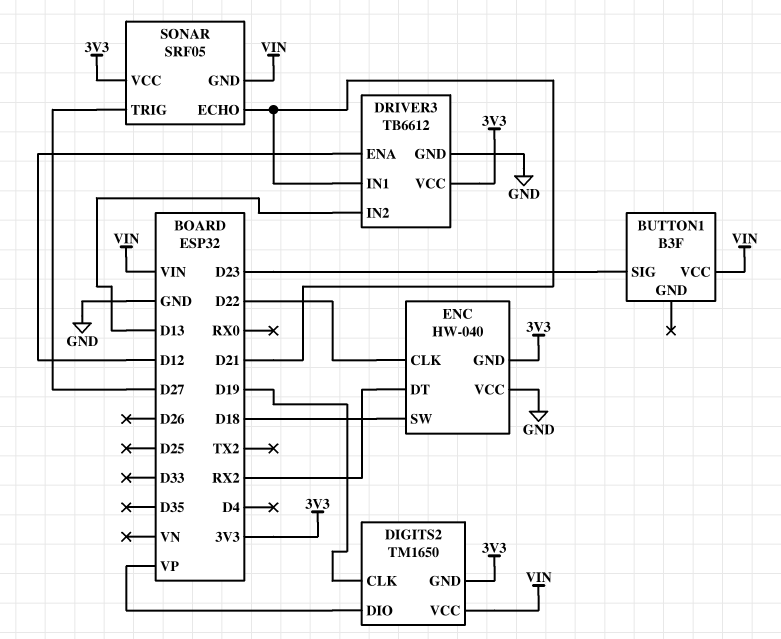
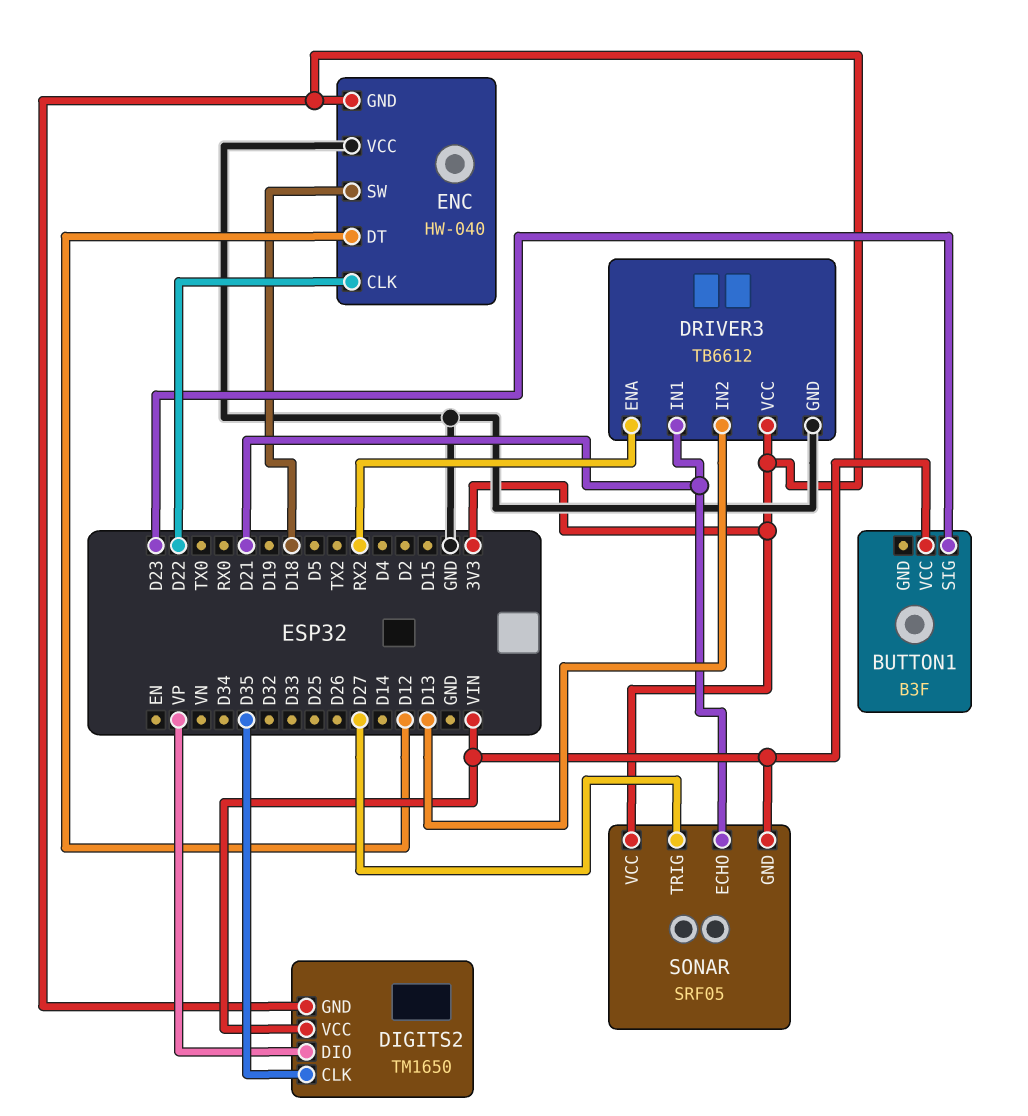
DIGITS2 pin CLK: D19 -> D35
DRIVER3 pin ENA: D12 -> RX2
ENC pin DT: RX2 -> D12

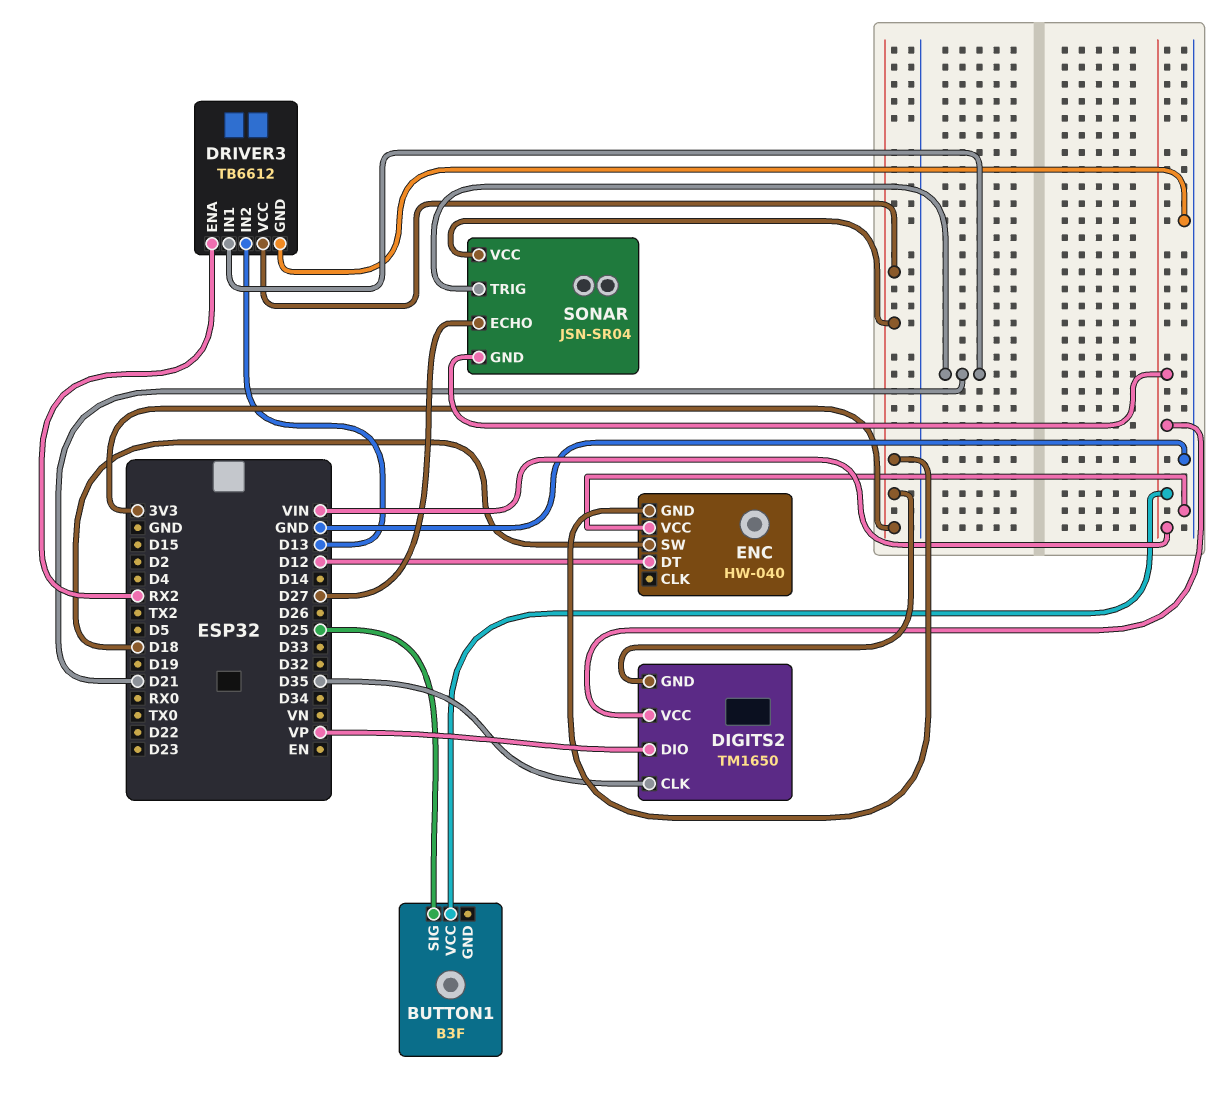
BUTTON1 pin SIG: D23 -> D25
ENC pin CLK: D22 -> none
SONAR: SRF05 -> JSN-SR04
SONAR pin ECHO: D21 -> D27
SONAR pin TRIG: D27 -> D21

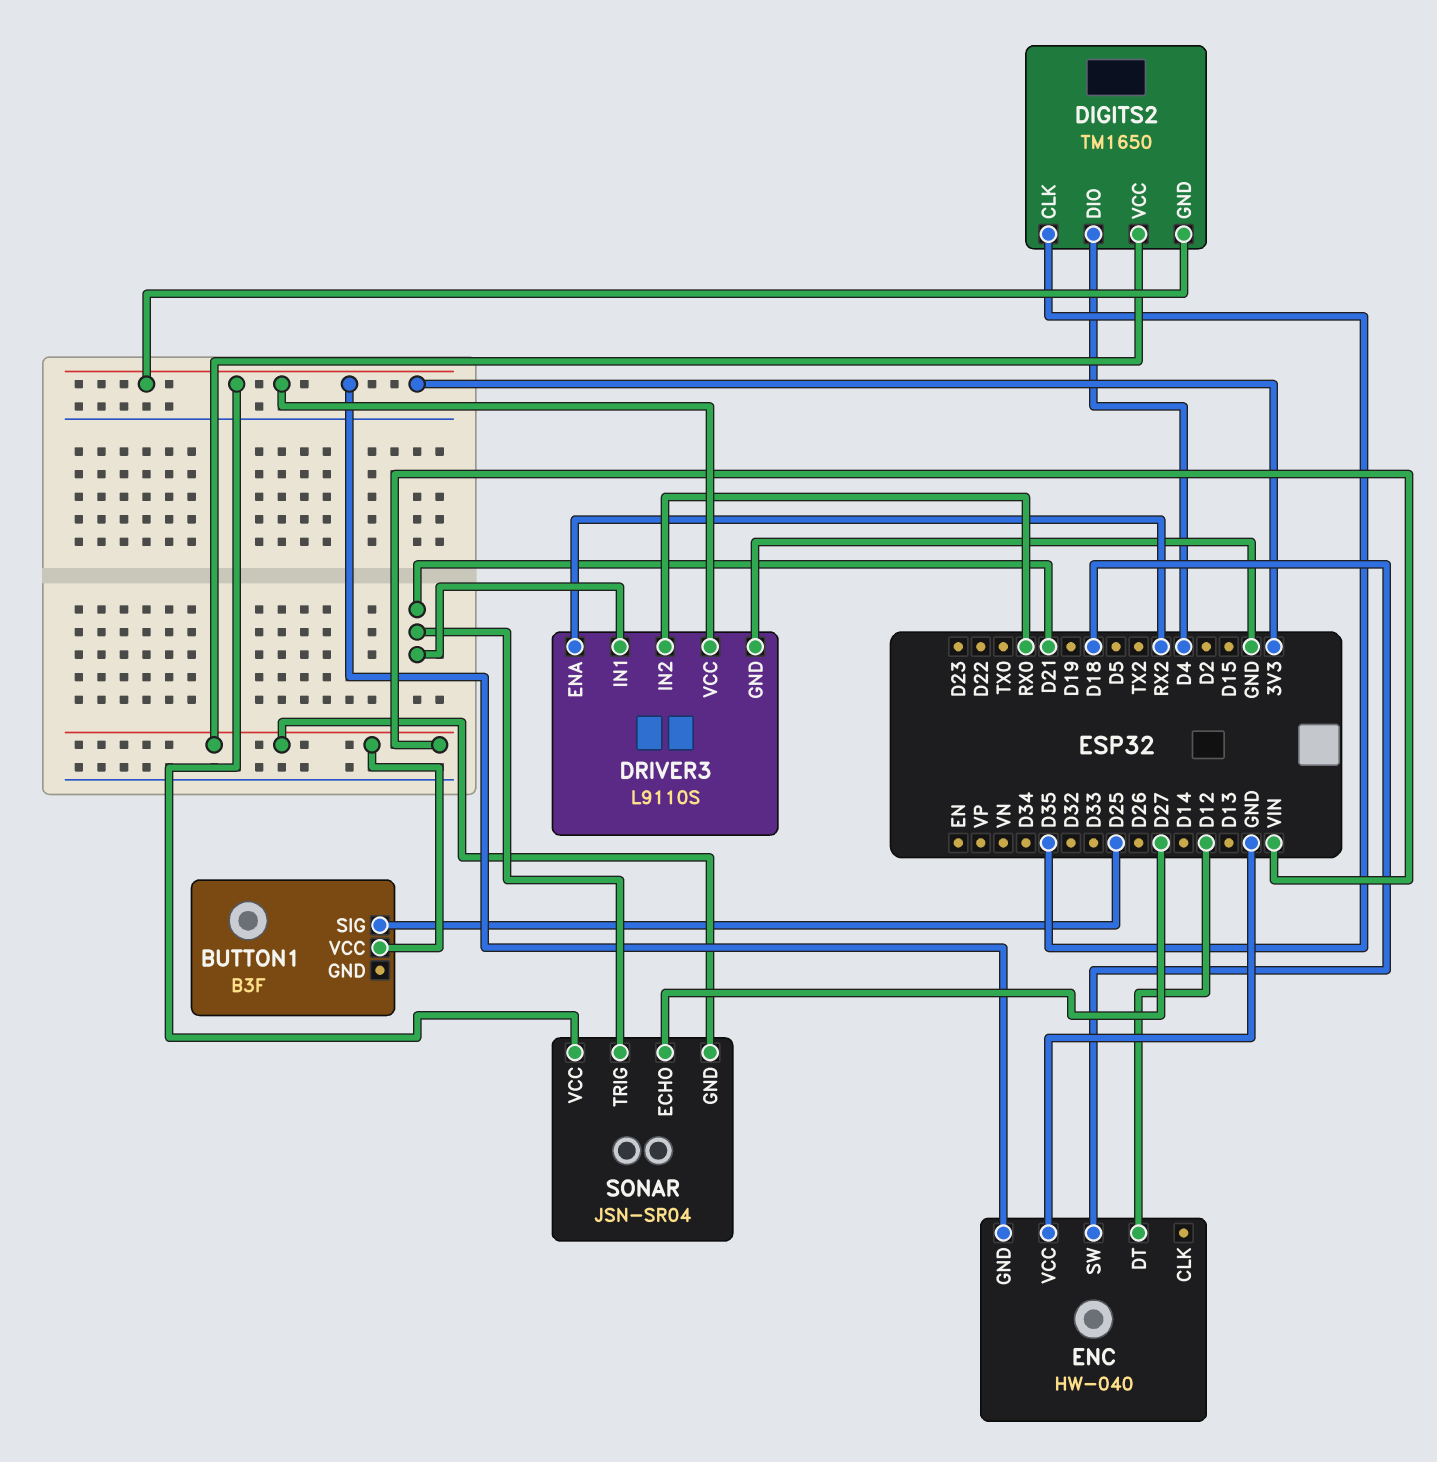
DIGITS2 pin DIO: VP -> D4
DRIVER3: TB6612 -> L9110S
DRIVER3 pin IN2: D13 -> RX0

